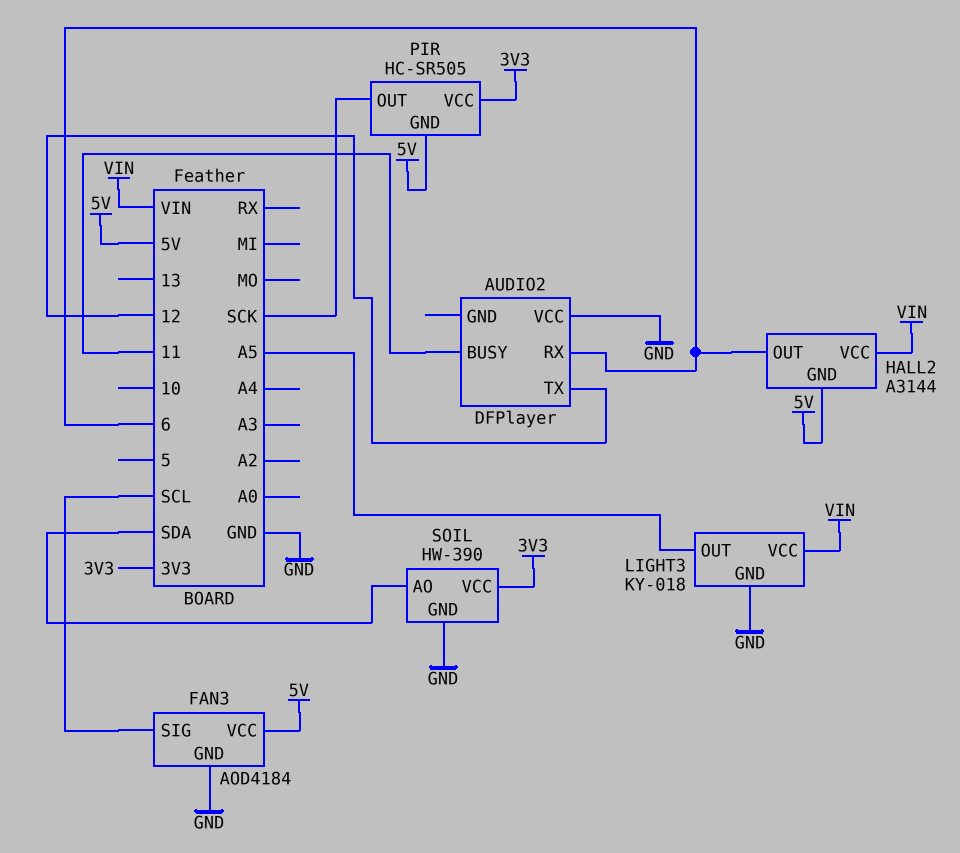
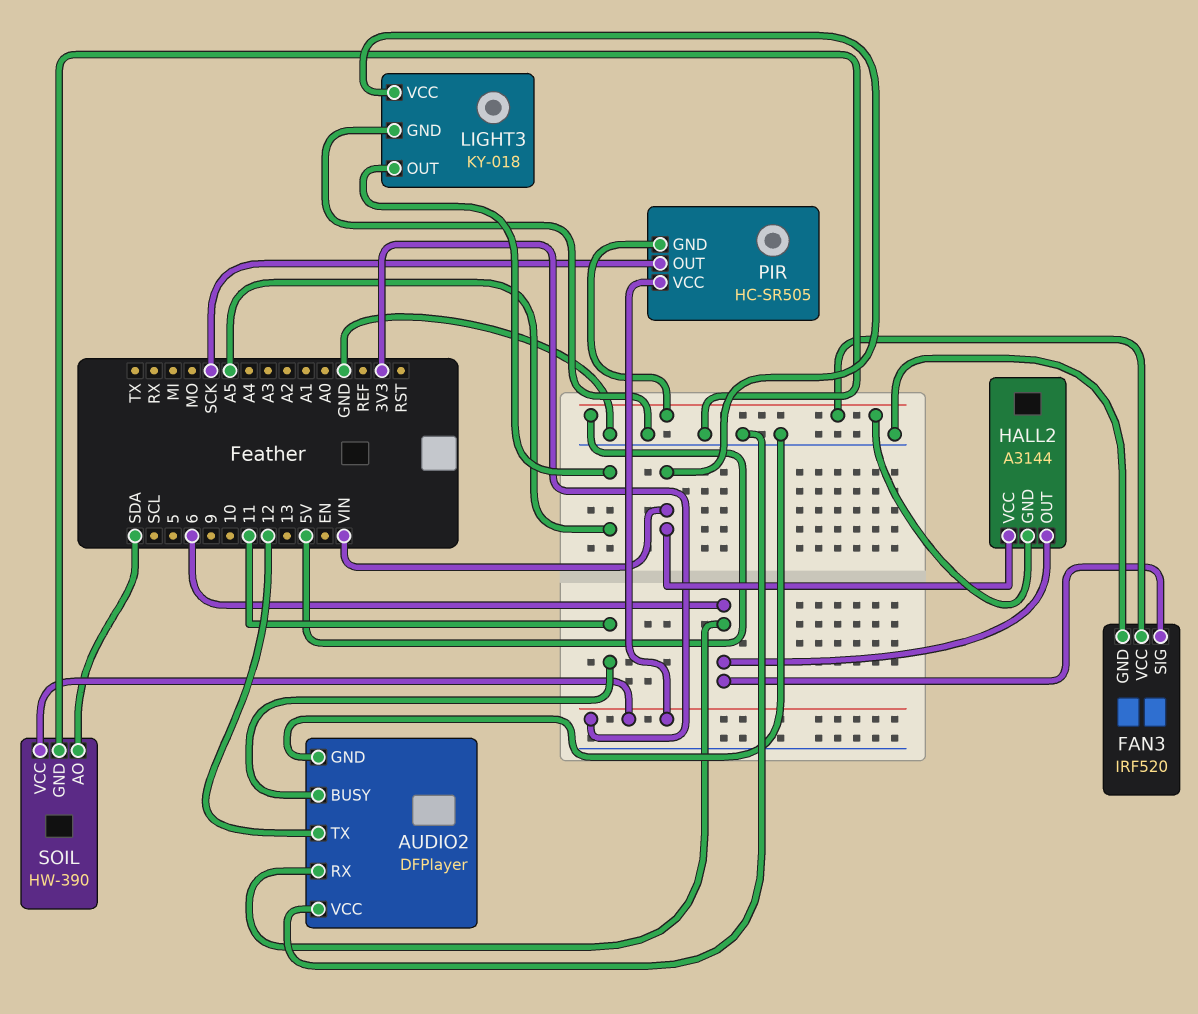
AUDIO2 pin GND: none -> GND
FAN3: AOD4184 -> IRF520
FAN3 pin SIG: SCL -> 6

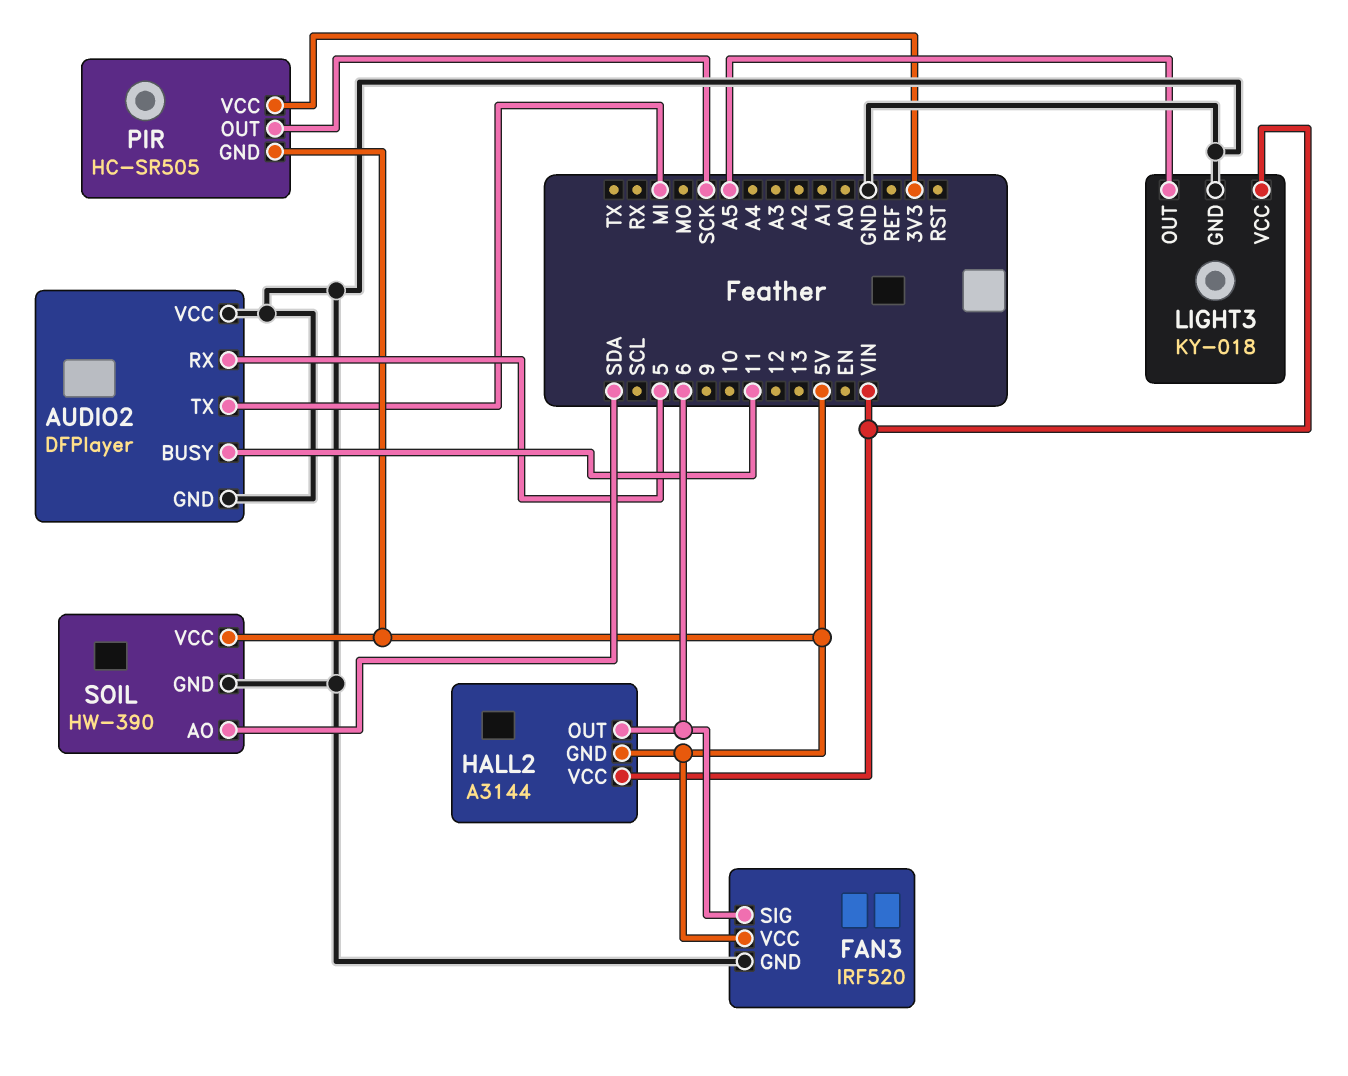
AUDIO2 pin RX: 6 -> 5
AUDIO2 pin TX: 12 -> MI
SOIL pin VCC: 3V3 -> 5V

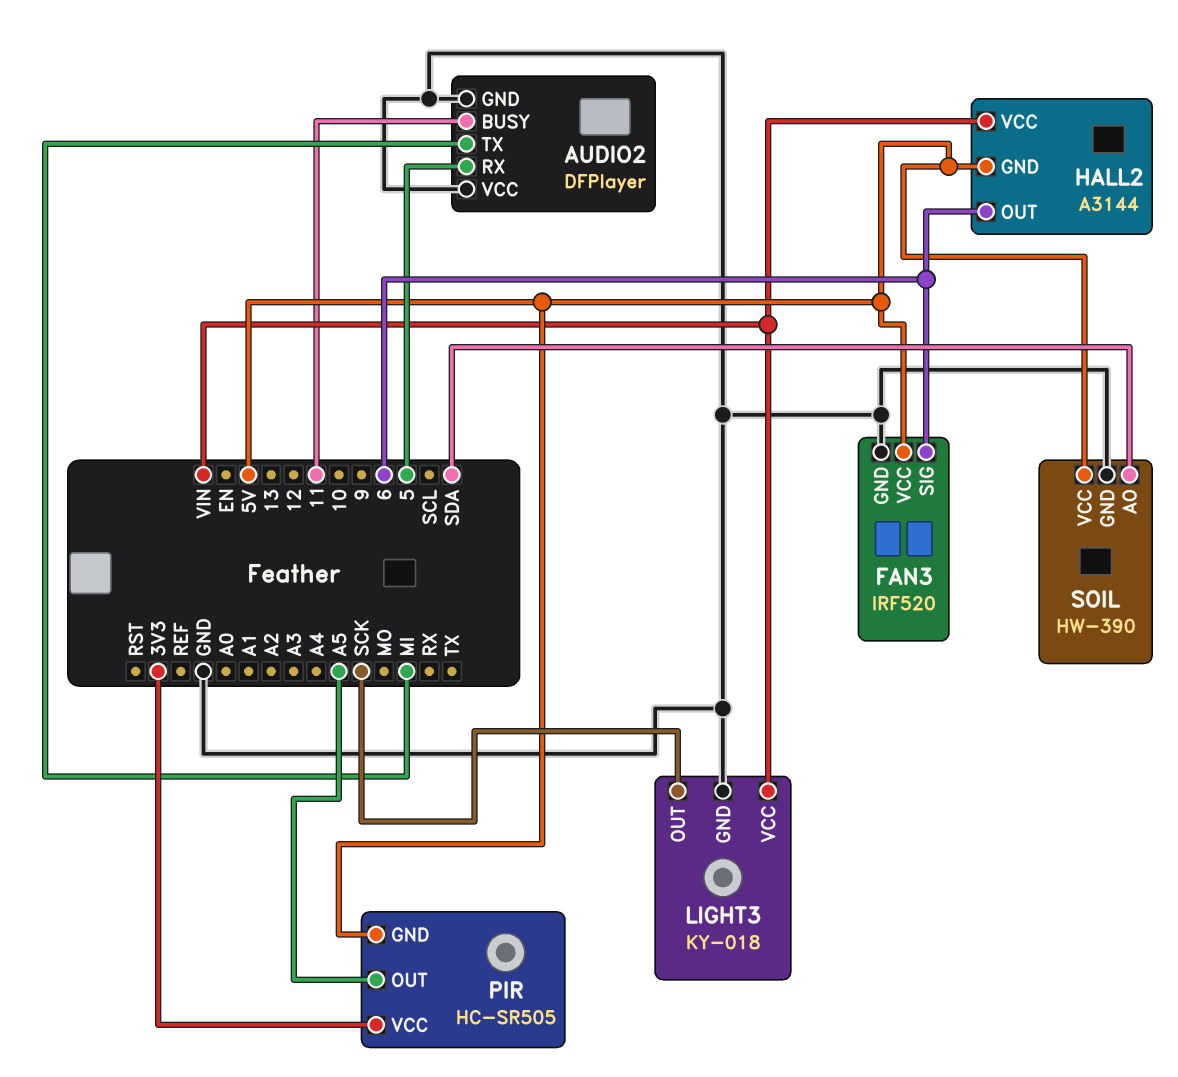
LIGHT3 pin OUT: A5 -> SCK
PIR pin OUT: SCK -> A5

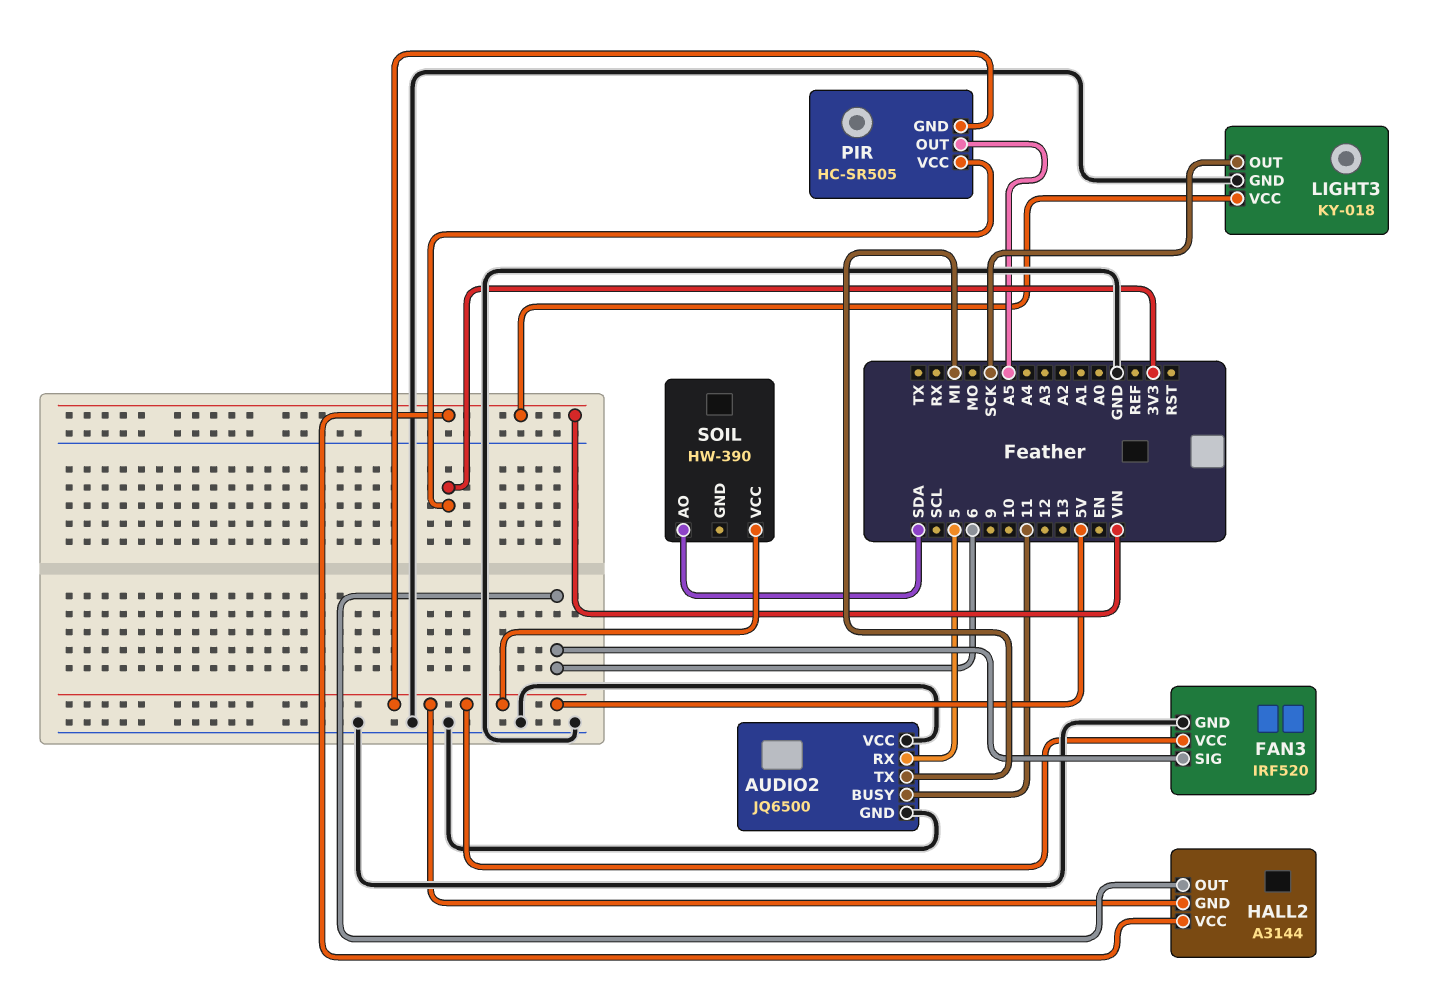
AUDIO2: DFPlayer -> JQ6500
SOIL pin GND: GND -> none

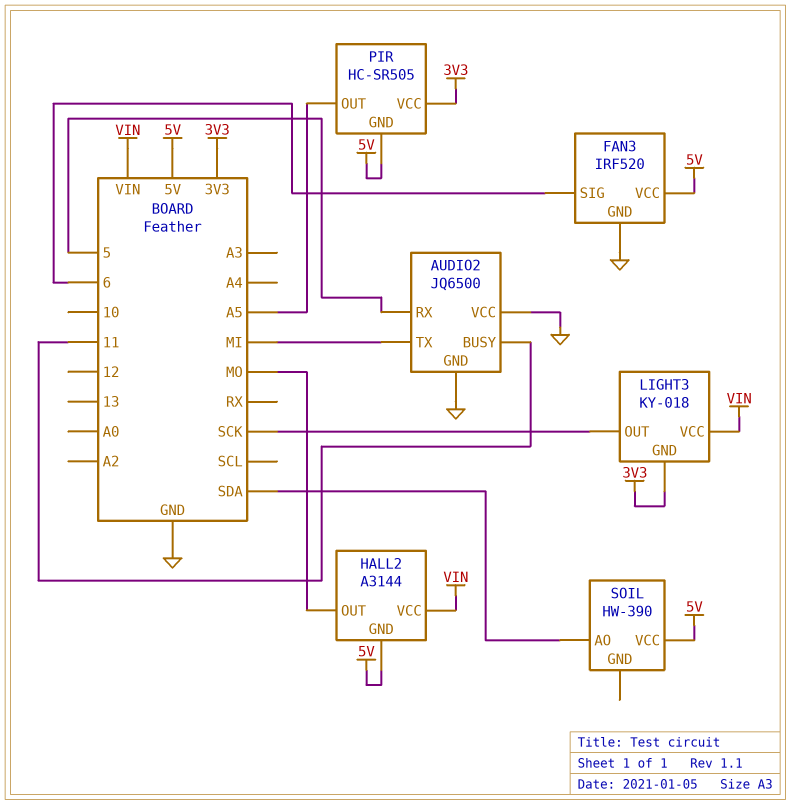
HALL2 pin OUT: 6 -> MO
LIGHT3 pin GND: GND -> 3V3

